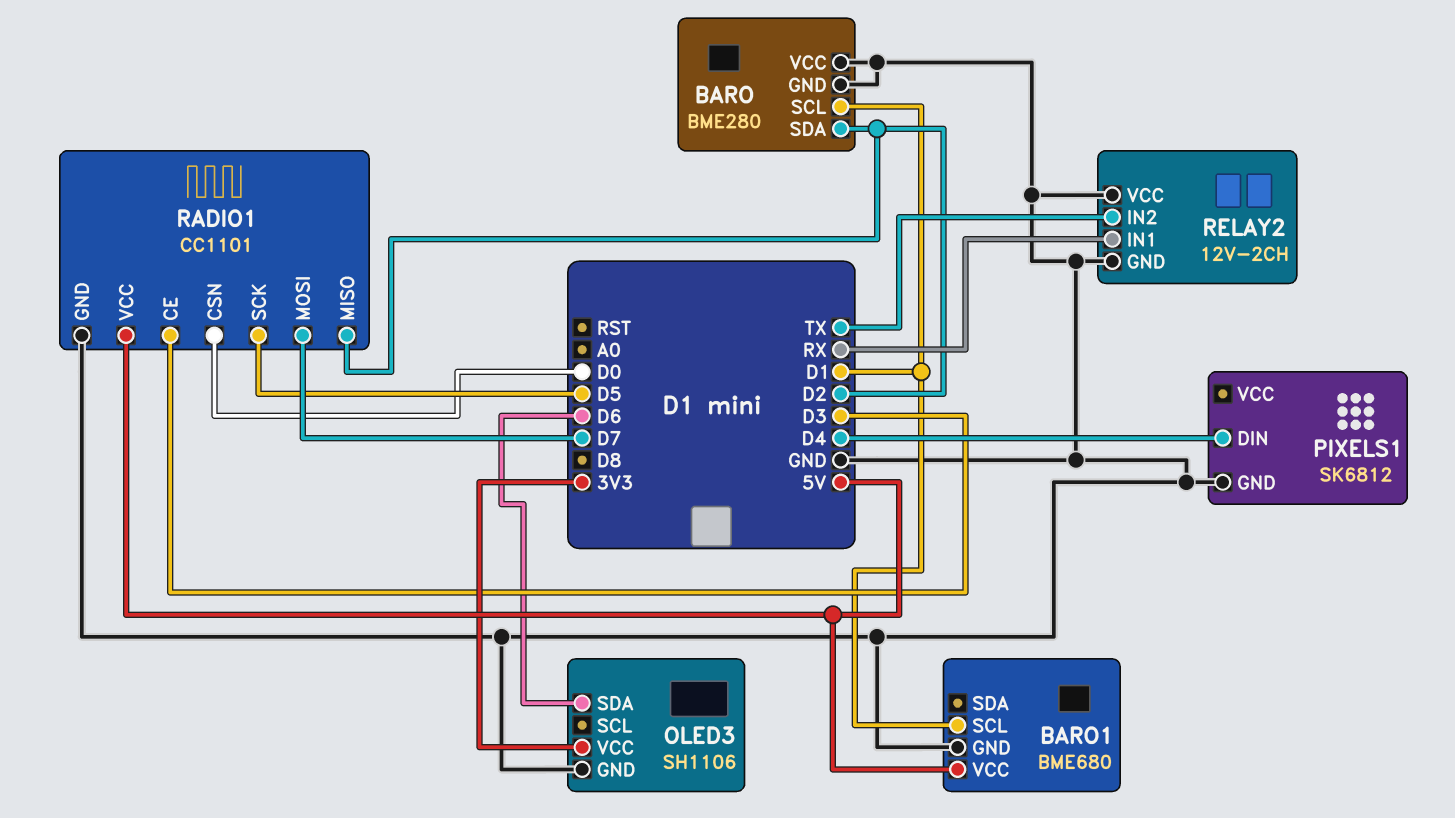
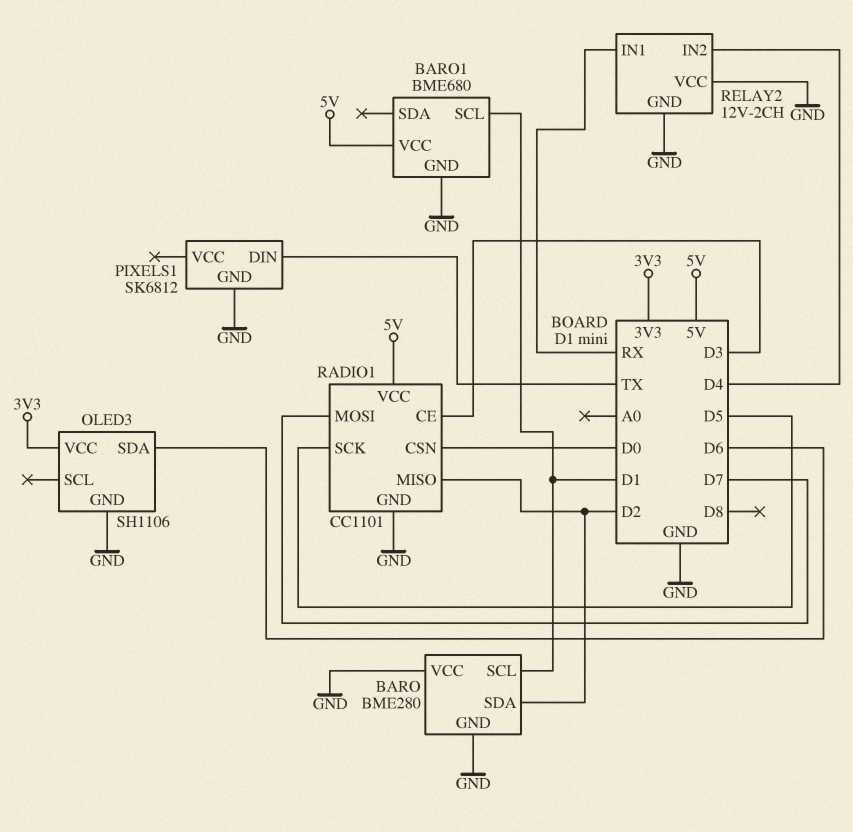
PIXELS1 pin DIN: D4 -> TX
RELAY2 pin IN2: TX -> D4

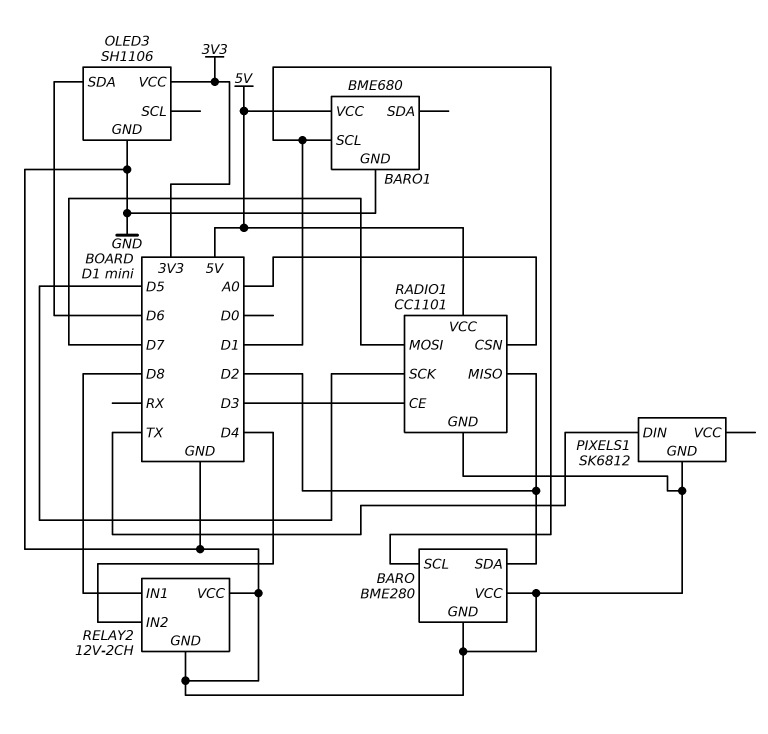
RADIO1 pin CSN: D0 -> A0
RELAY2 pin IN1: RX -> D8

